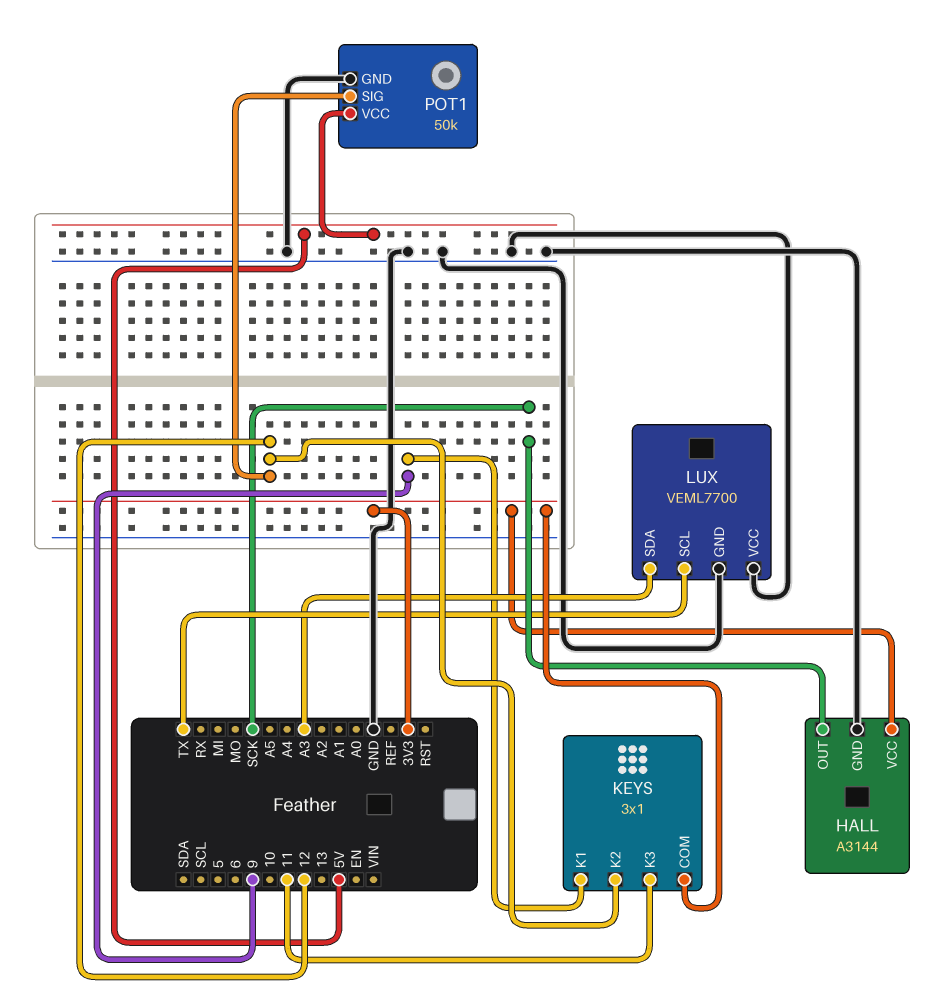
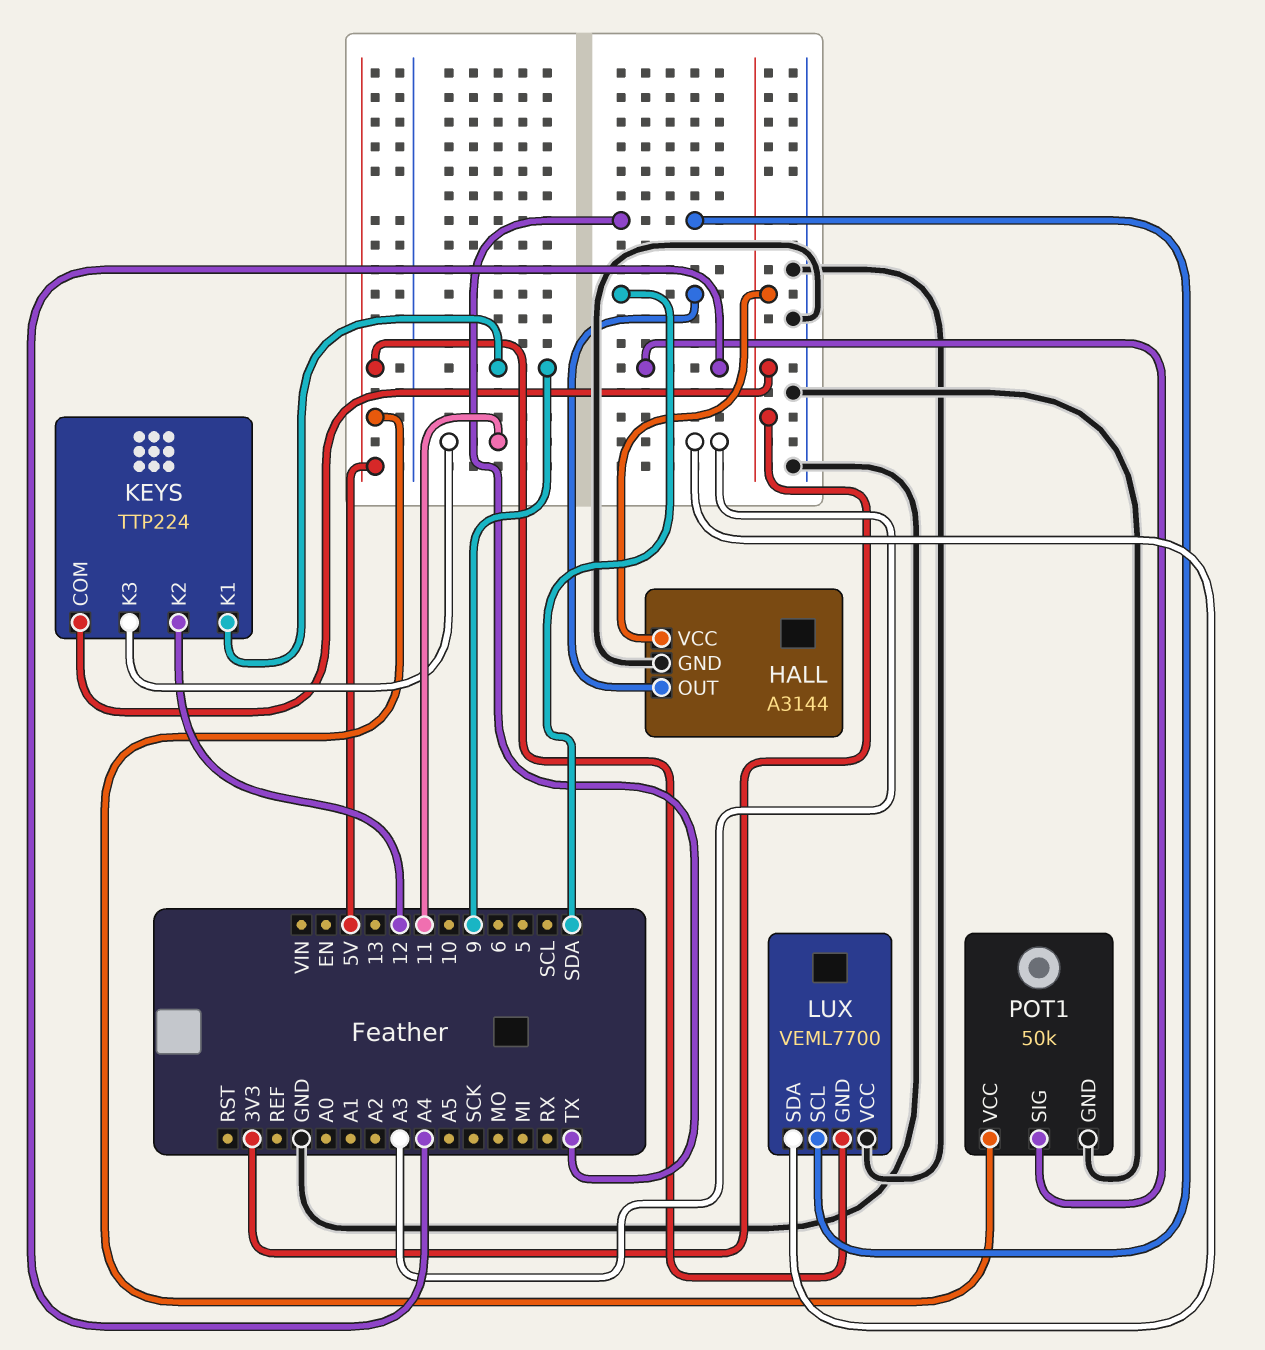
HALL pin OUT: SCK -> SDA
KEYS: 3x1 -> TTP224
LUX pin GND: GND -> 5V
POT1 pin SIG: 12 -> A4

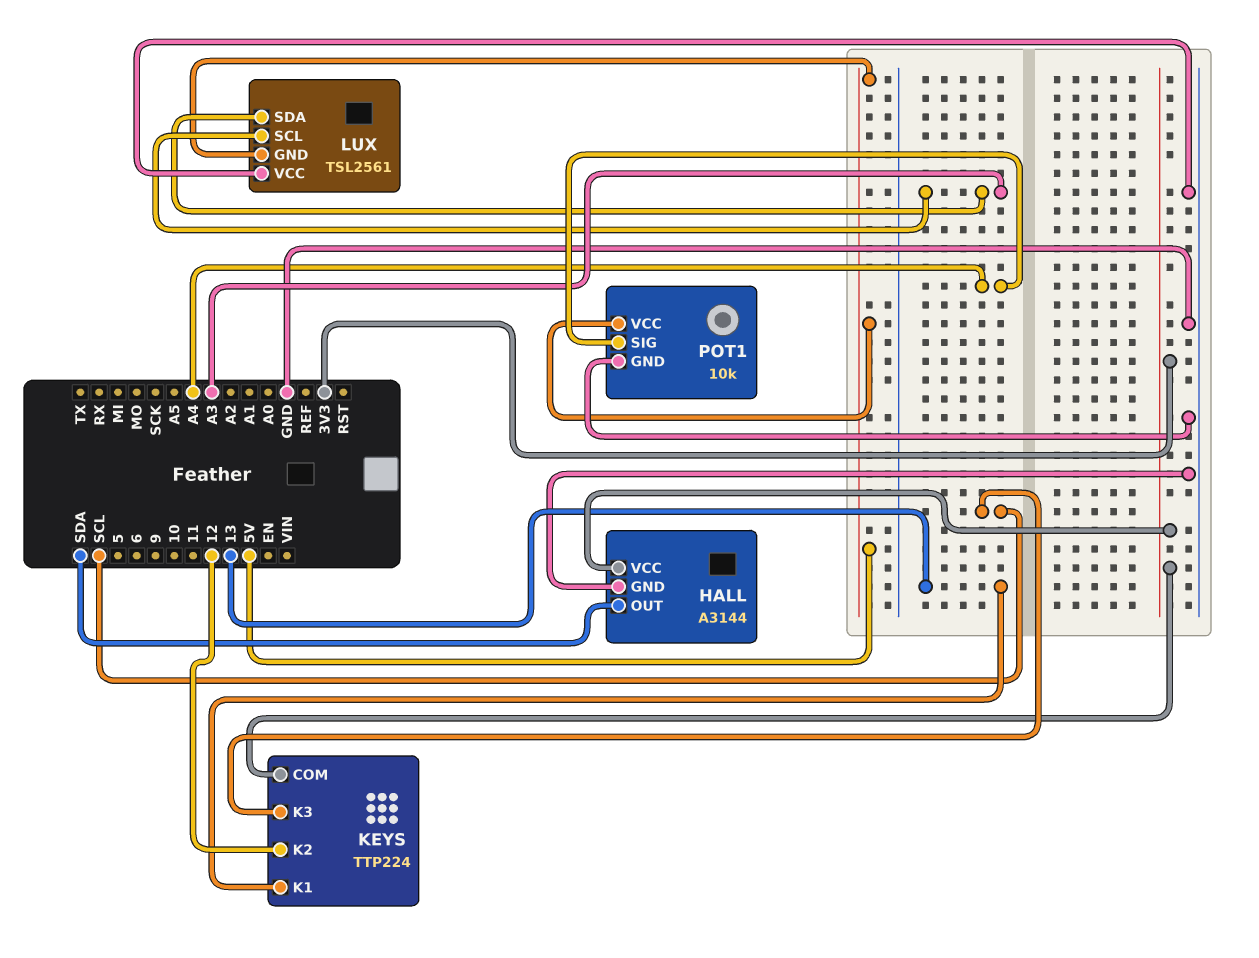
KEYS pin K1: 9 -> 13
KEYS pin K3: 11 -> SCL
LUX: VEML7700 -> TSL2561
LUX pin SCL: TX -> A3
POT1: 50k -> 10k

